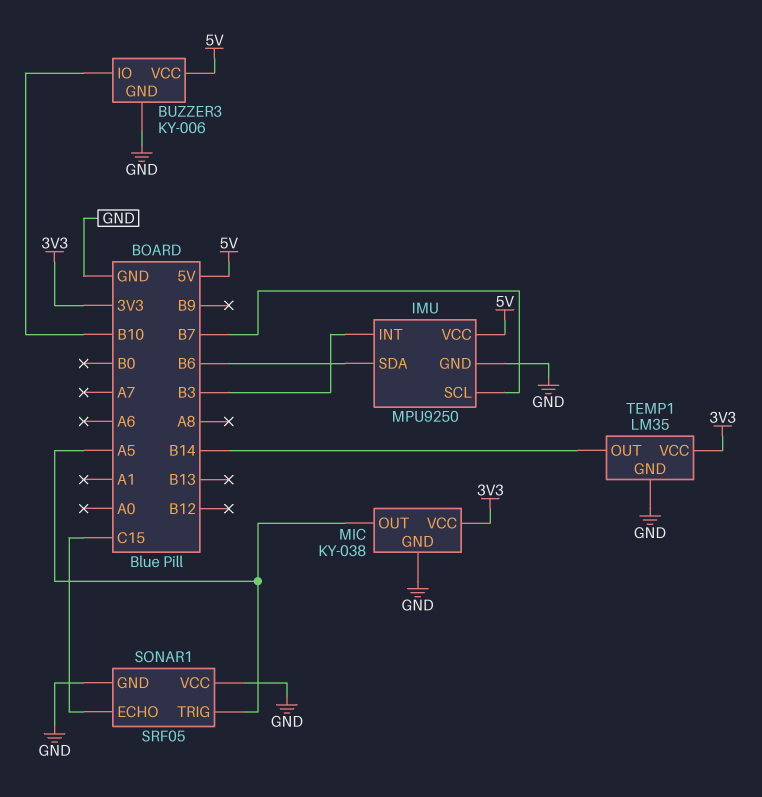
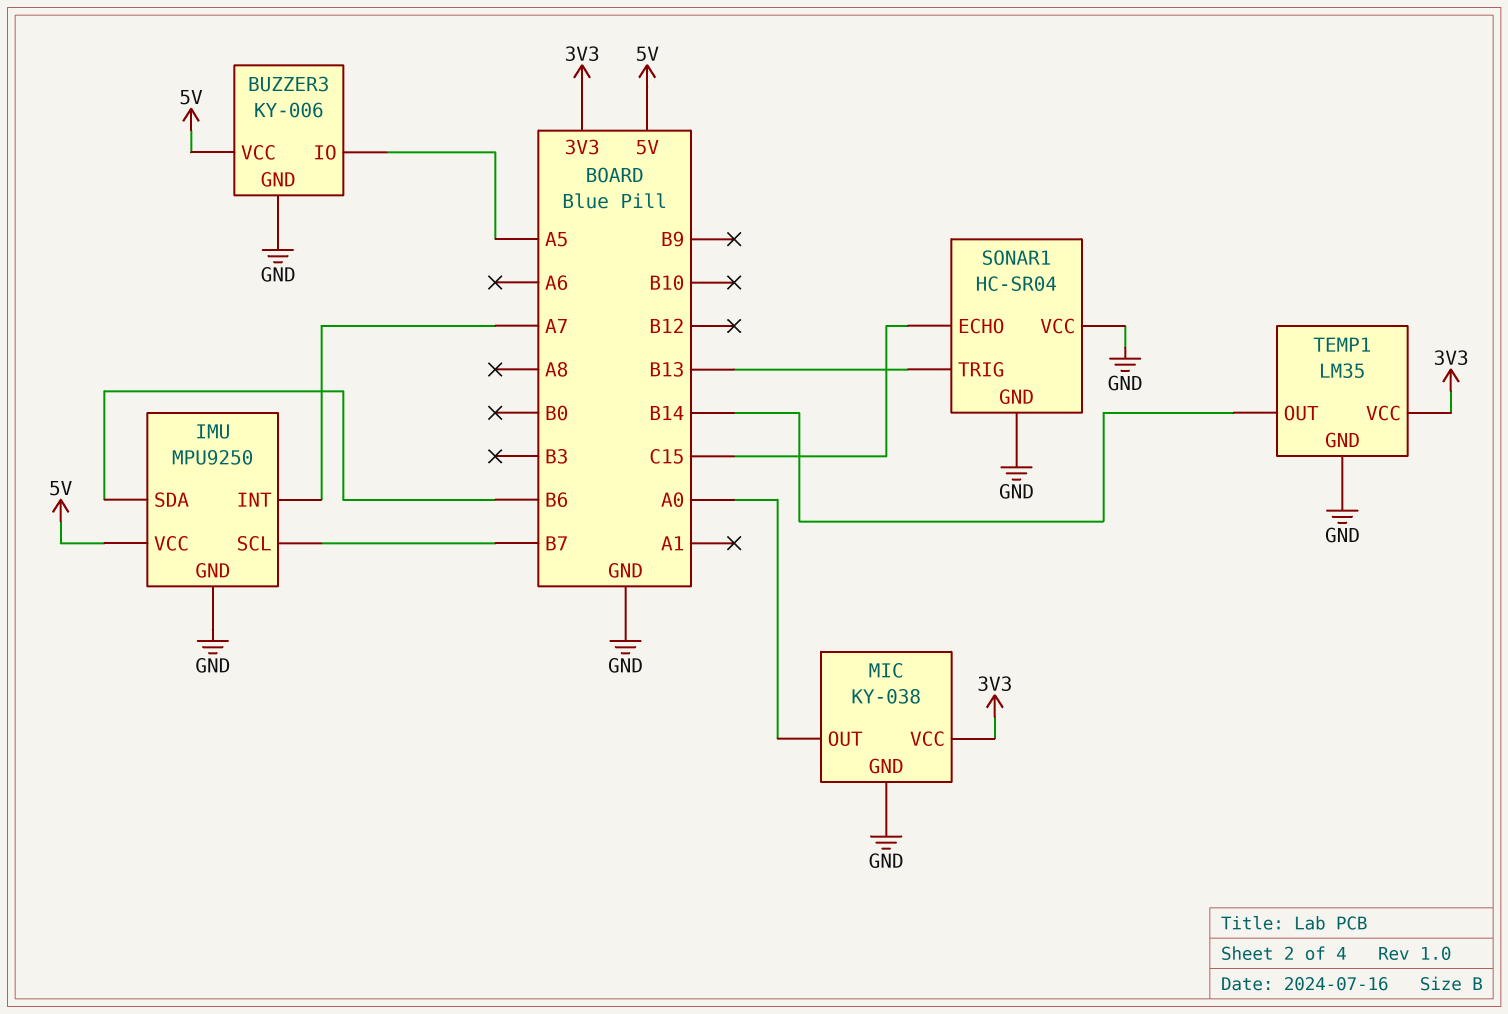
BUZZER3 pin IO: B10 -> A5
IMU pin INT: B3 -> A7
MIC pin OUT: A5 -> A0
SONAR1: SRF05 -> HC-SR04
SONAR1 pin TRIG: A5 -> B13

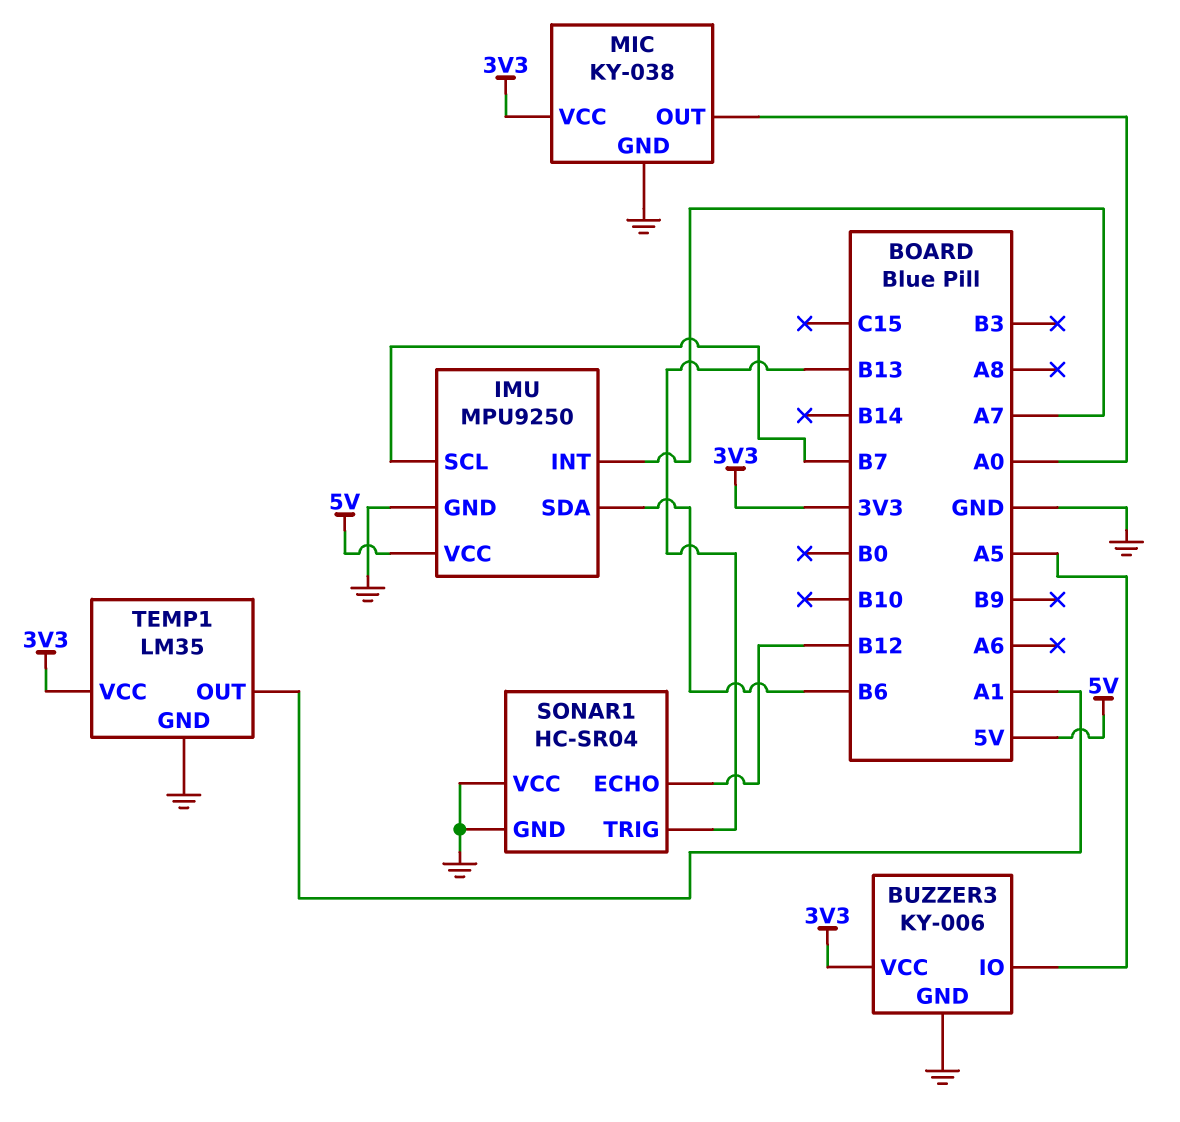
BUZZER3 pin VCC: 5V -> 3V3
SONAR1 pin ECHO: C15 -> B12
TEMP1 pin OUT: B14 -> A1

